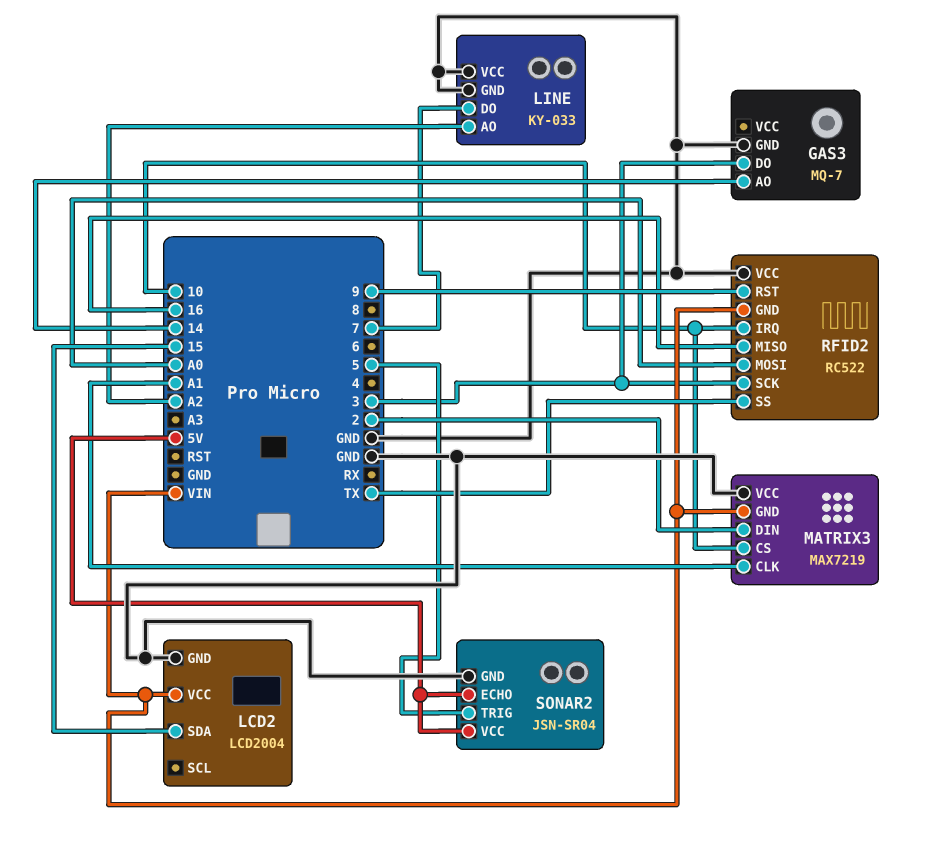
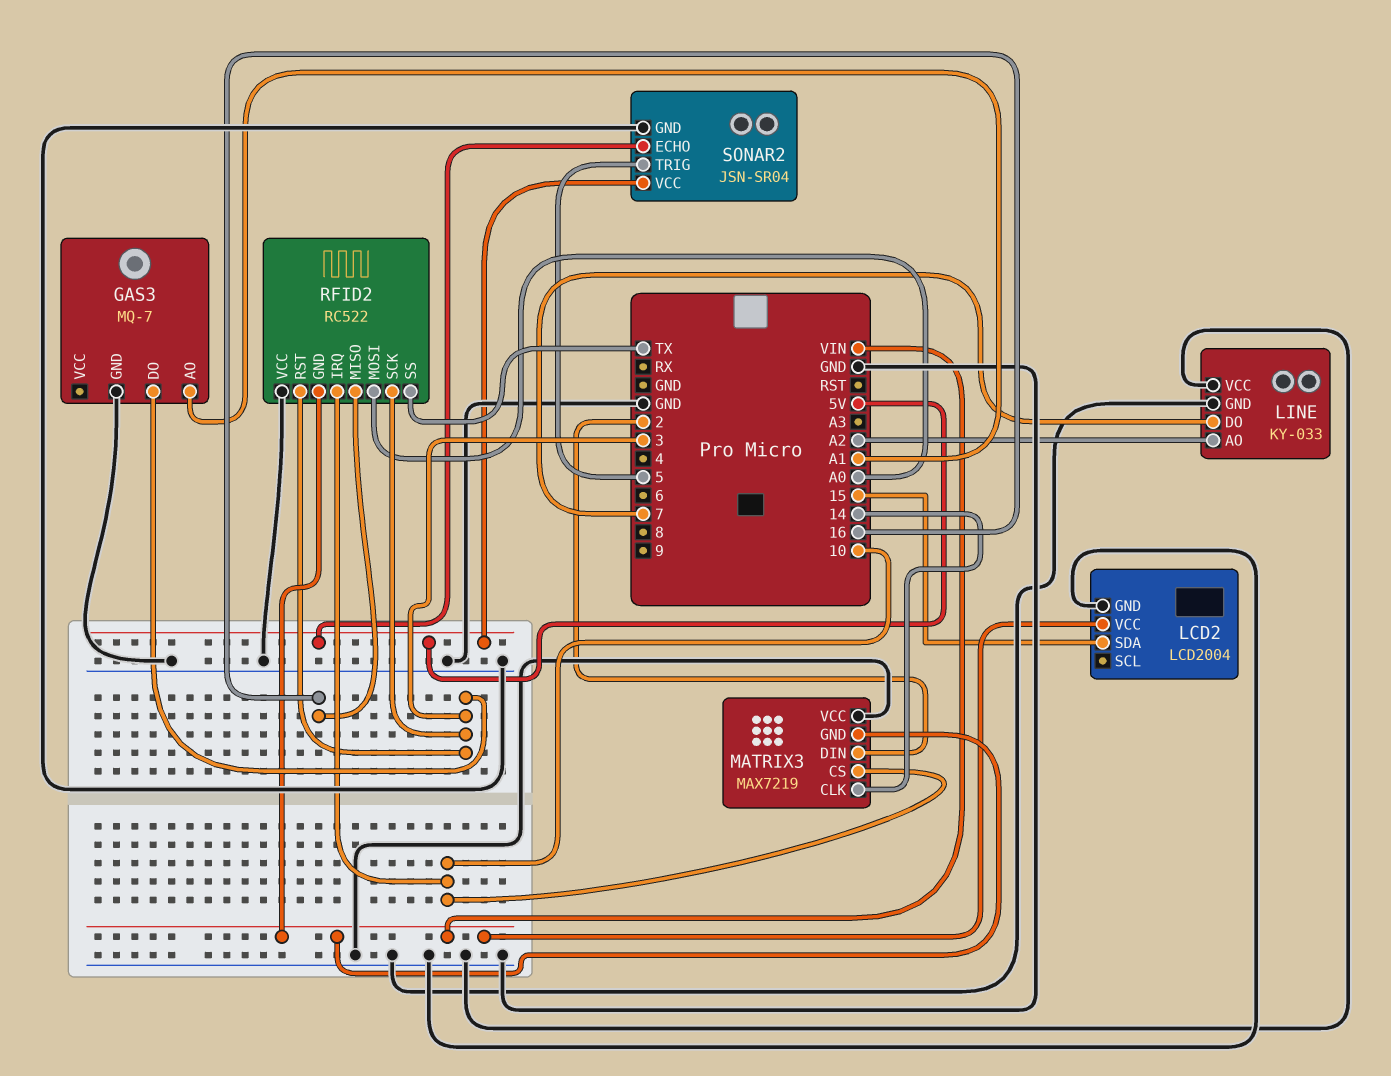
GAS3 pin AO: 14 -> A1
MATRIX3 pin CLK: A1 -> 14
RFID2 pin RST: 9 -> 3

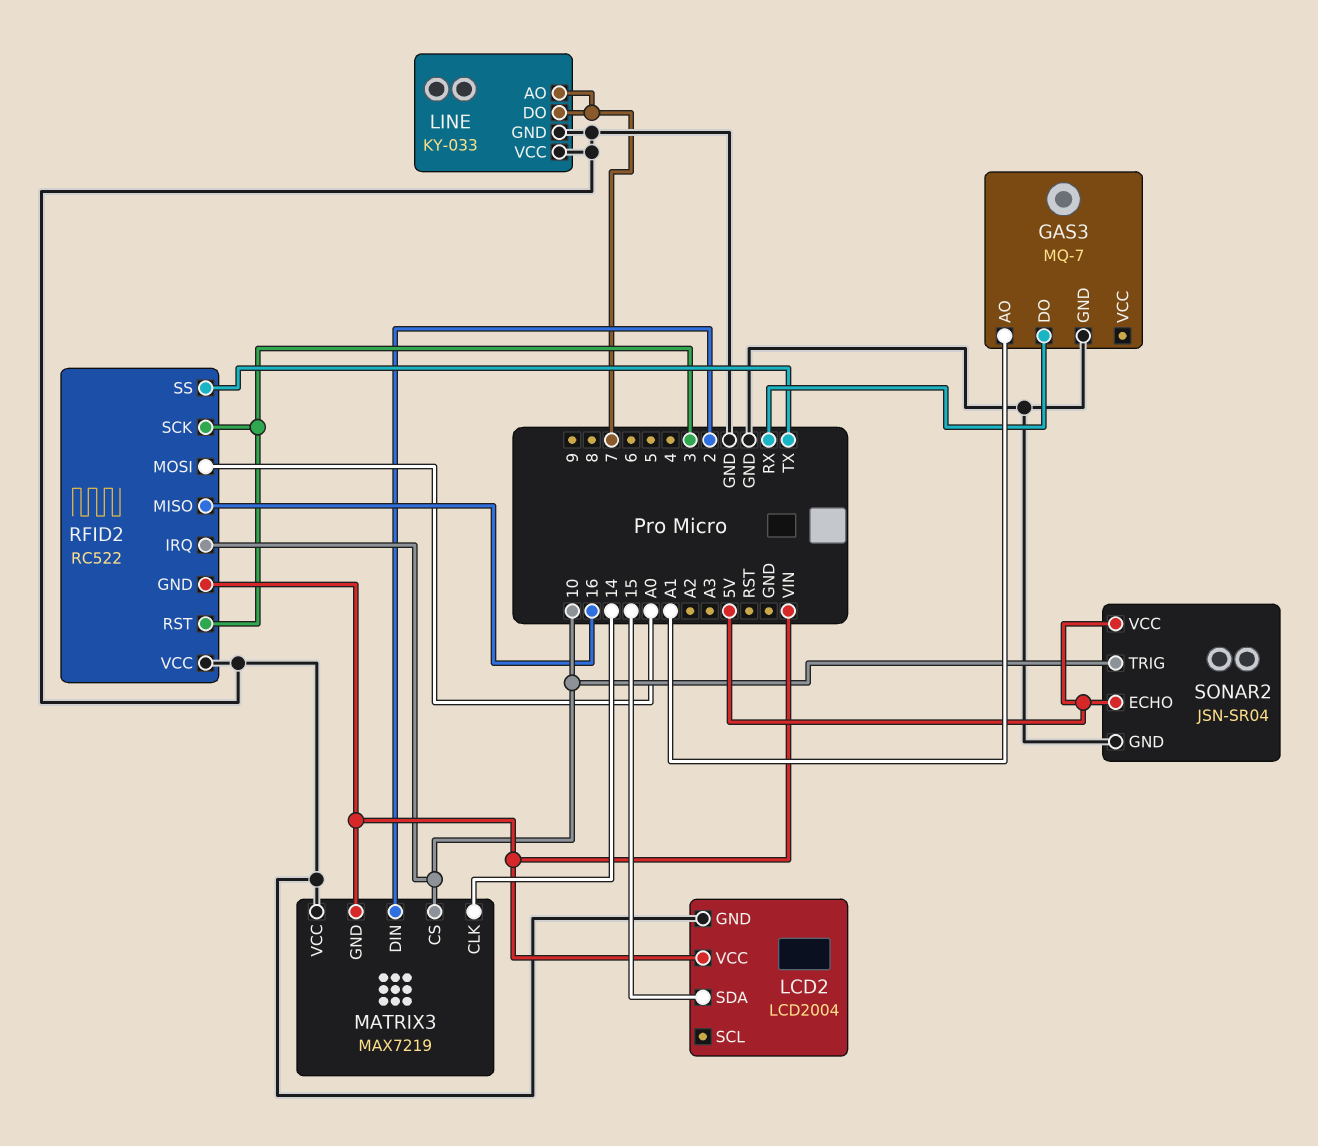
GAS3 pin DO: 3 -> RX
LINE pin AO: A2 -> 7
SONAR2 pin TRIG: 5 -> 10

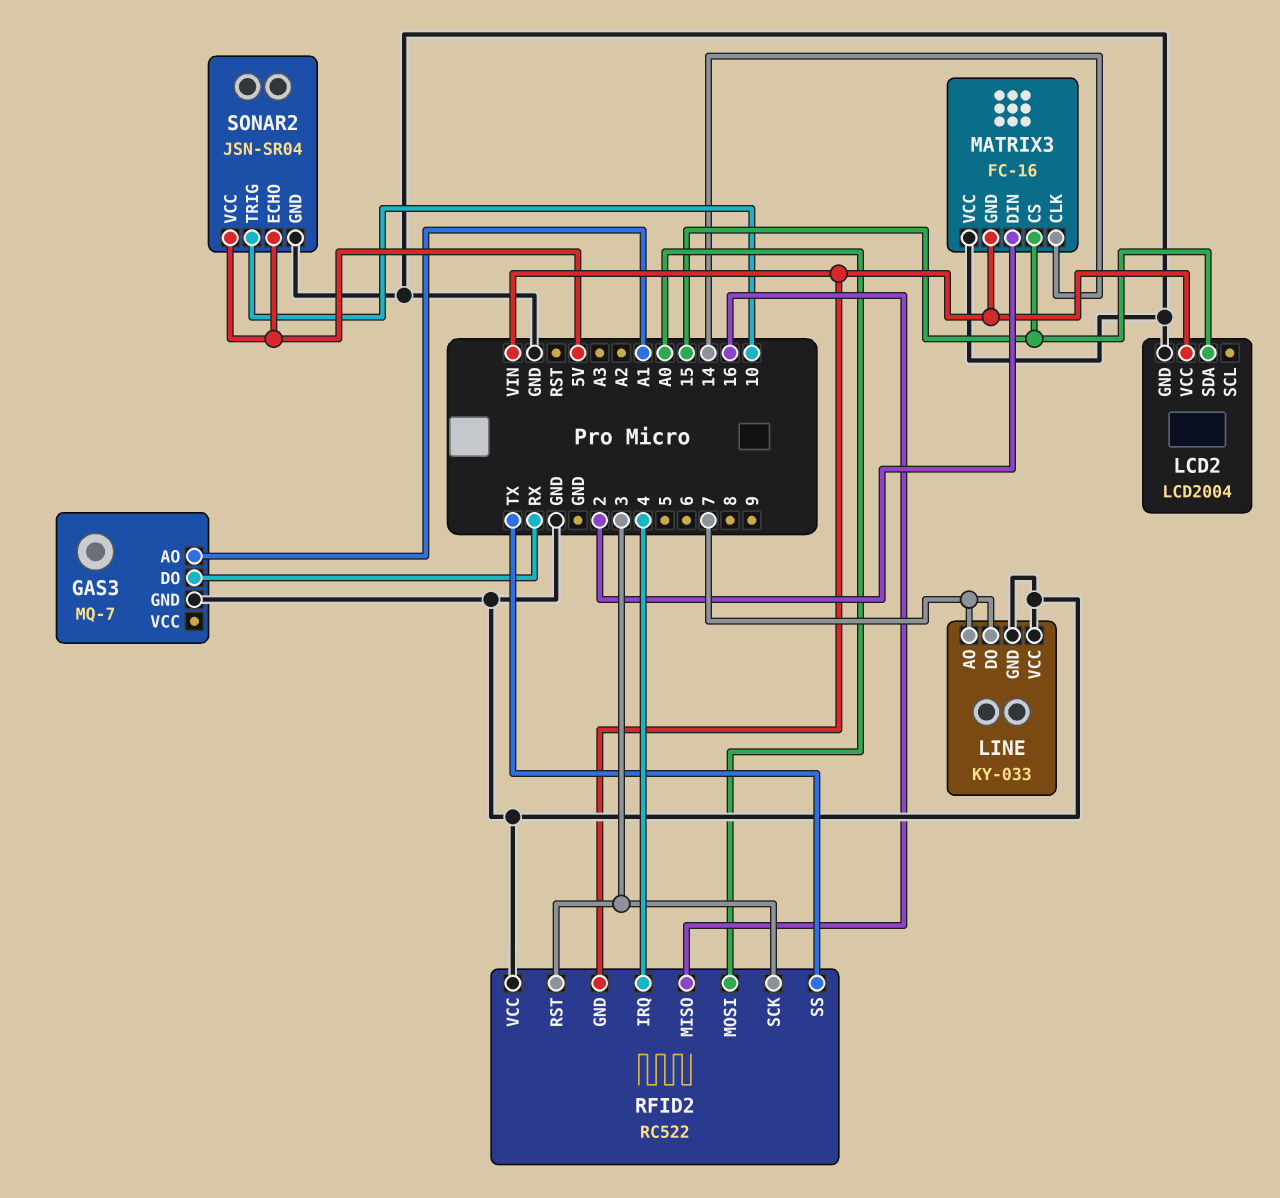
MATRIX3: MAX7219 -> FC-16
MATRIX3 pin CS: 10 -> 15
RFID2 pin IRQ: 10 -> 4

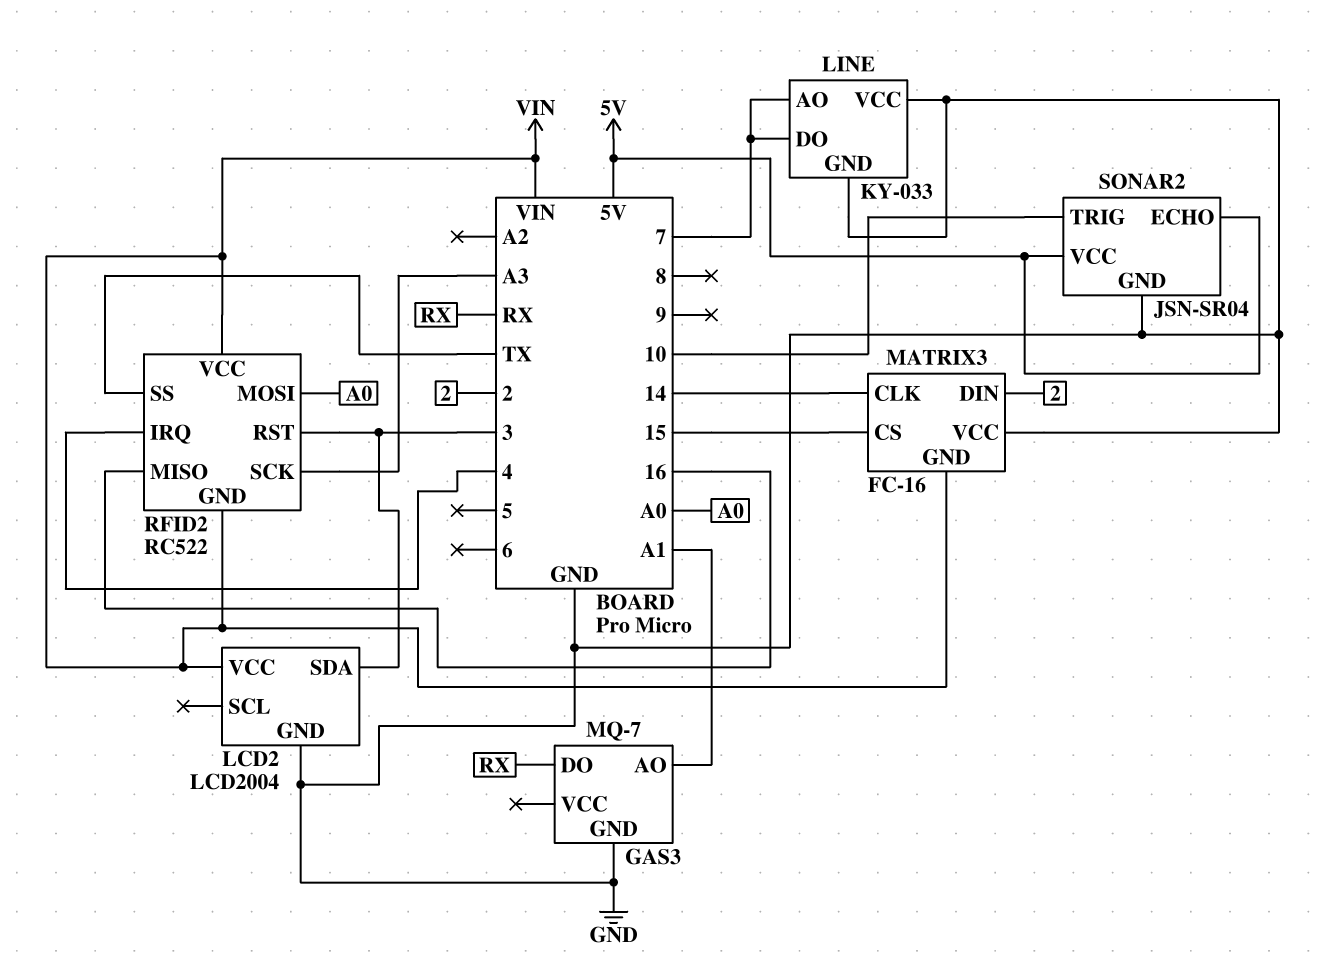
LCD2 pin SDA: 15 -> 3
RFID2 pin SCK: 3 -> A3
RFID2 pin VCC: GND -> VIN

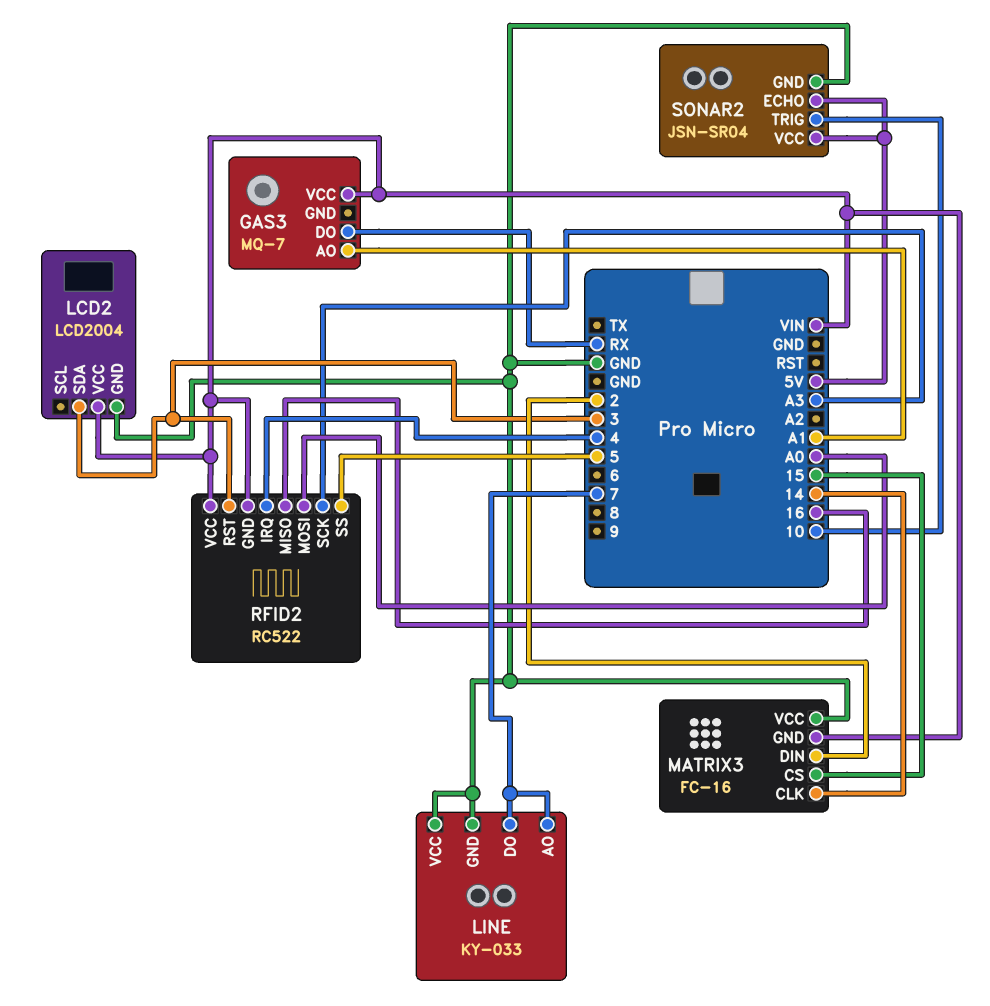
GAS3 pin GND: GND -> none
GAS3 pin VCC: none -> VIN
RFID2 pin SS: TX -> 5

